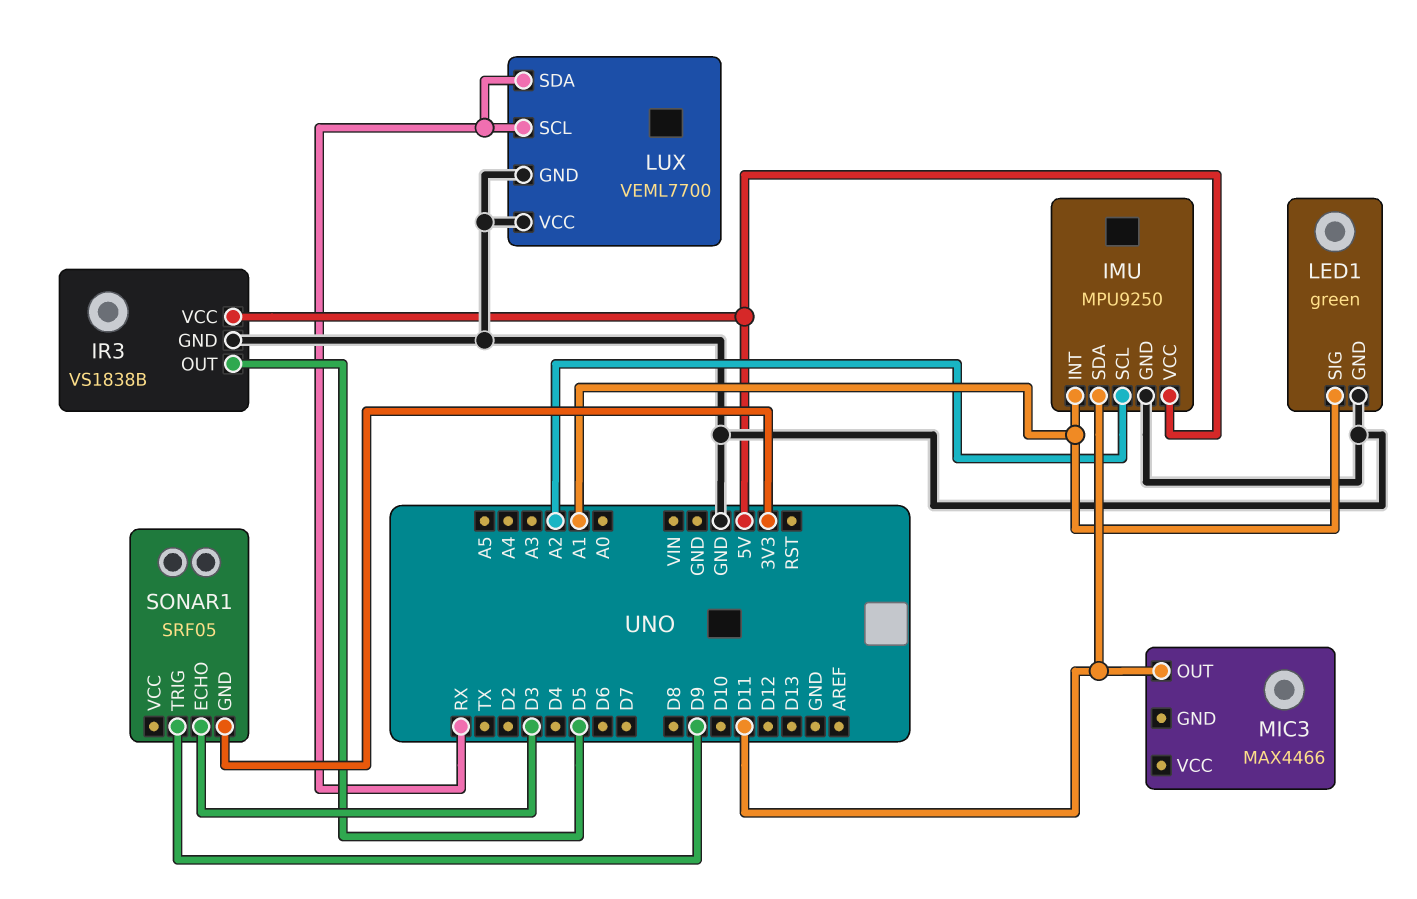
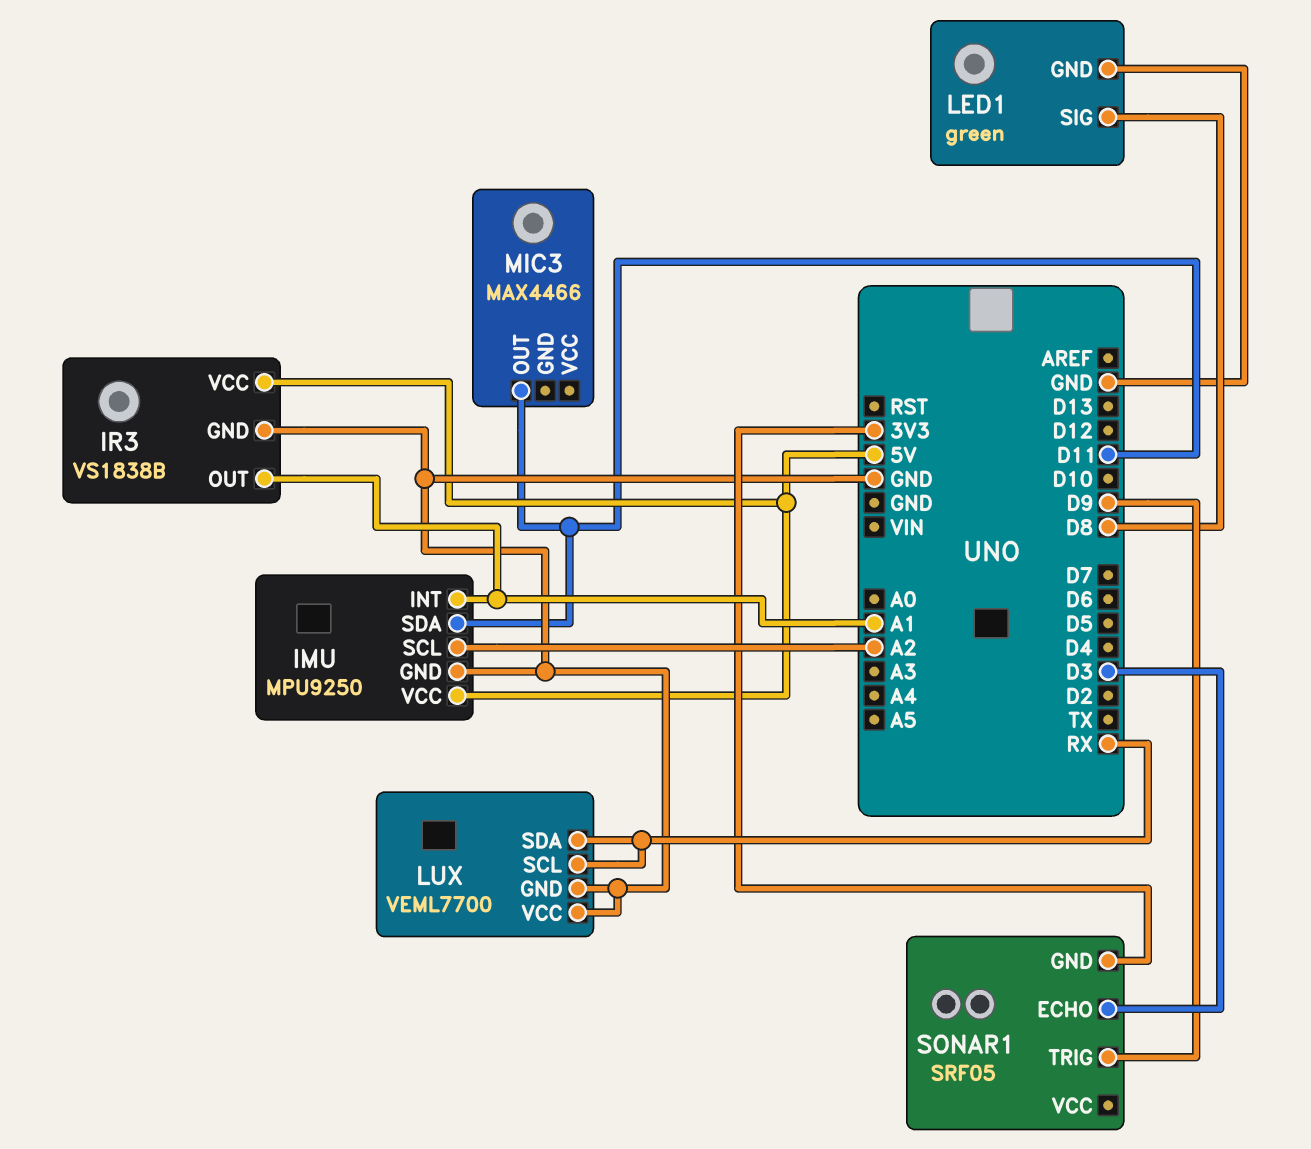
IR3 pin OUT: D5 -> A1
LED1 pin SIG: A1 -> D8

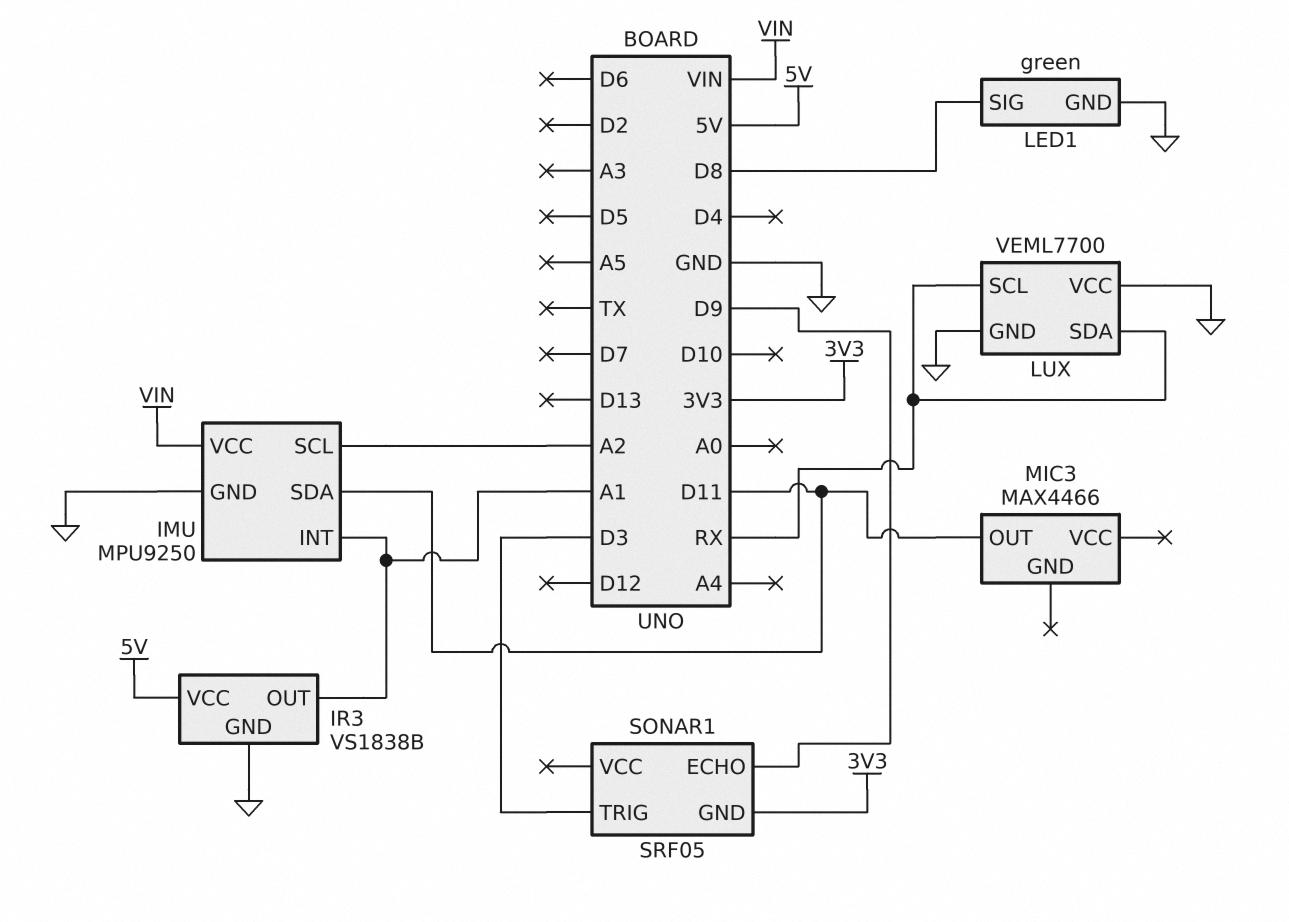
IMU pin VCC: 5V -> VIN
SONAR1 pin ECHO: D3 -> D9
SONAR1 pin TRIG: D9 -> D3

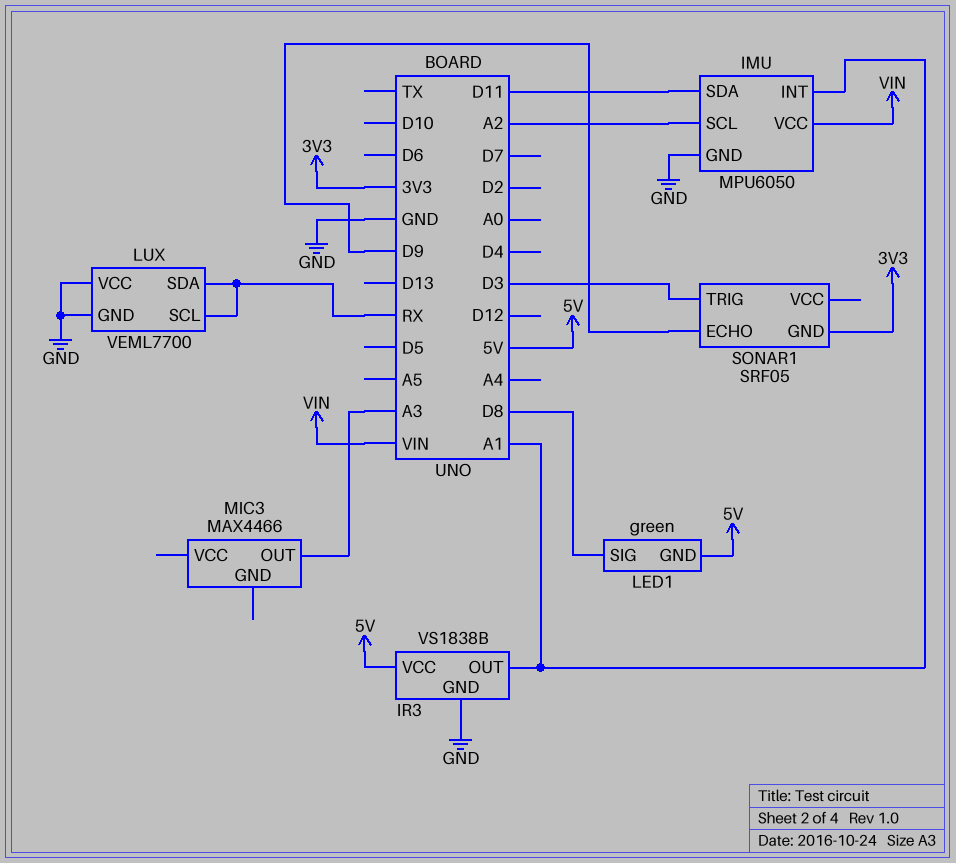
IMU: MPU9250 -> MPU6050
LED1 pin GND: GND -> 5V
MIC3 pin OUT: D11 -> A3

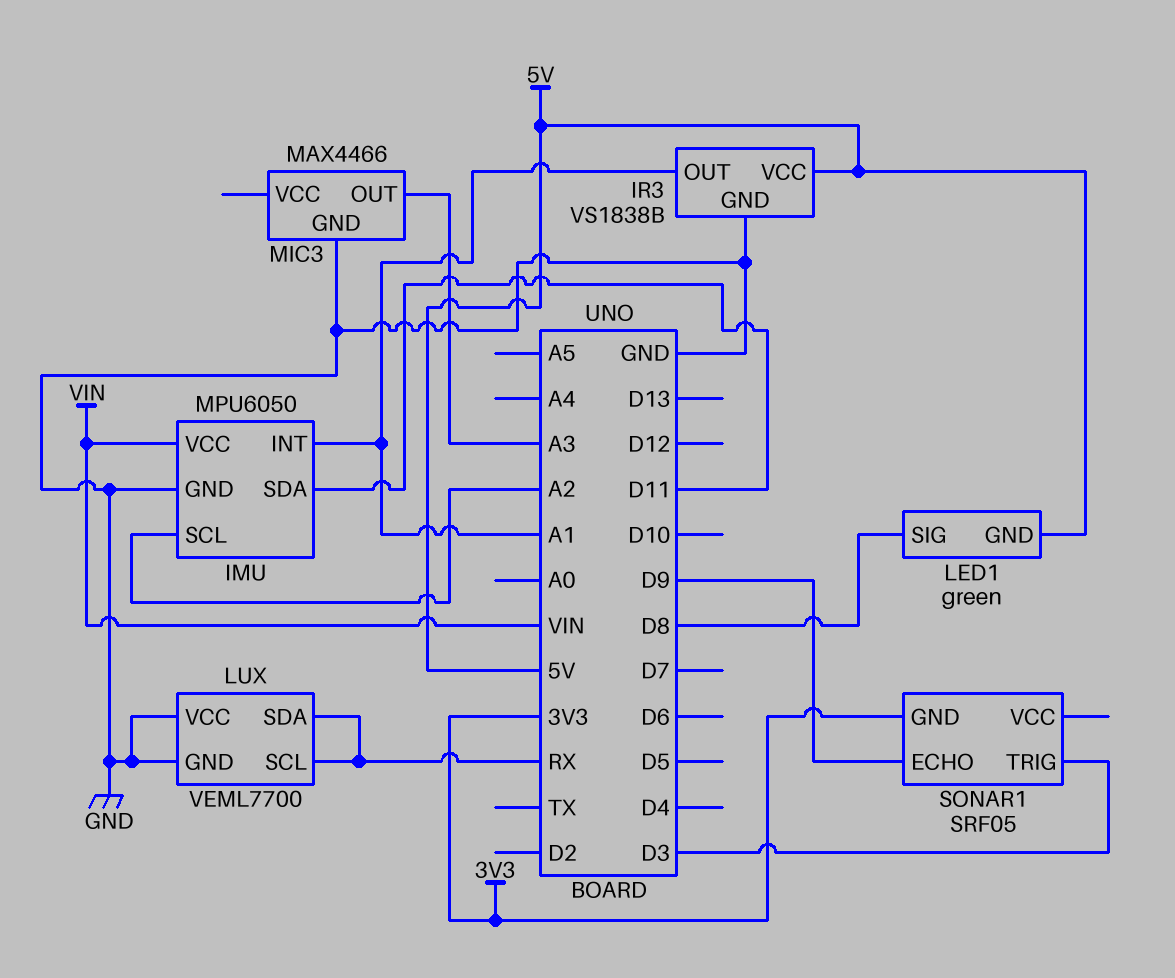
MIC3 pin GND: none -> GND

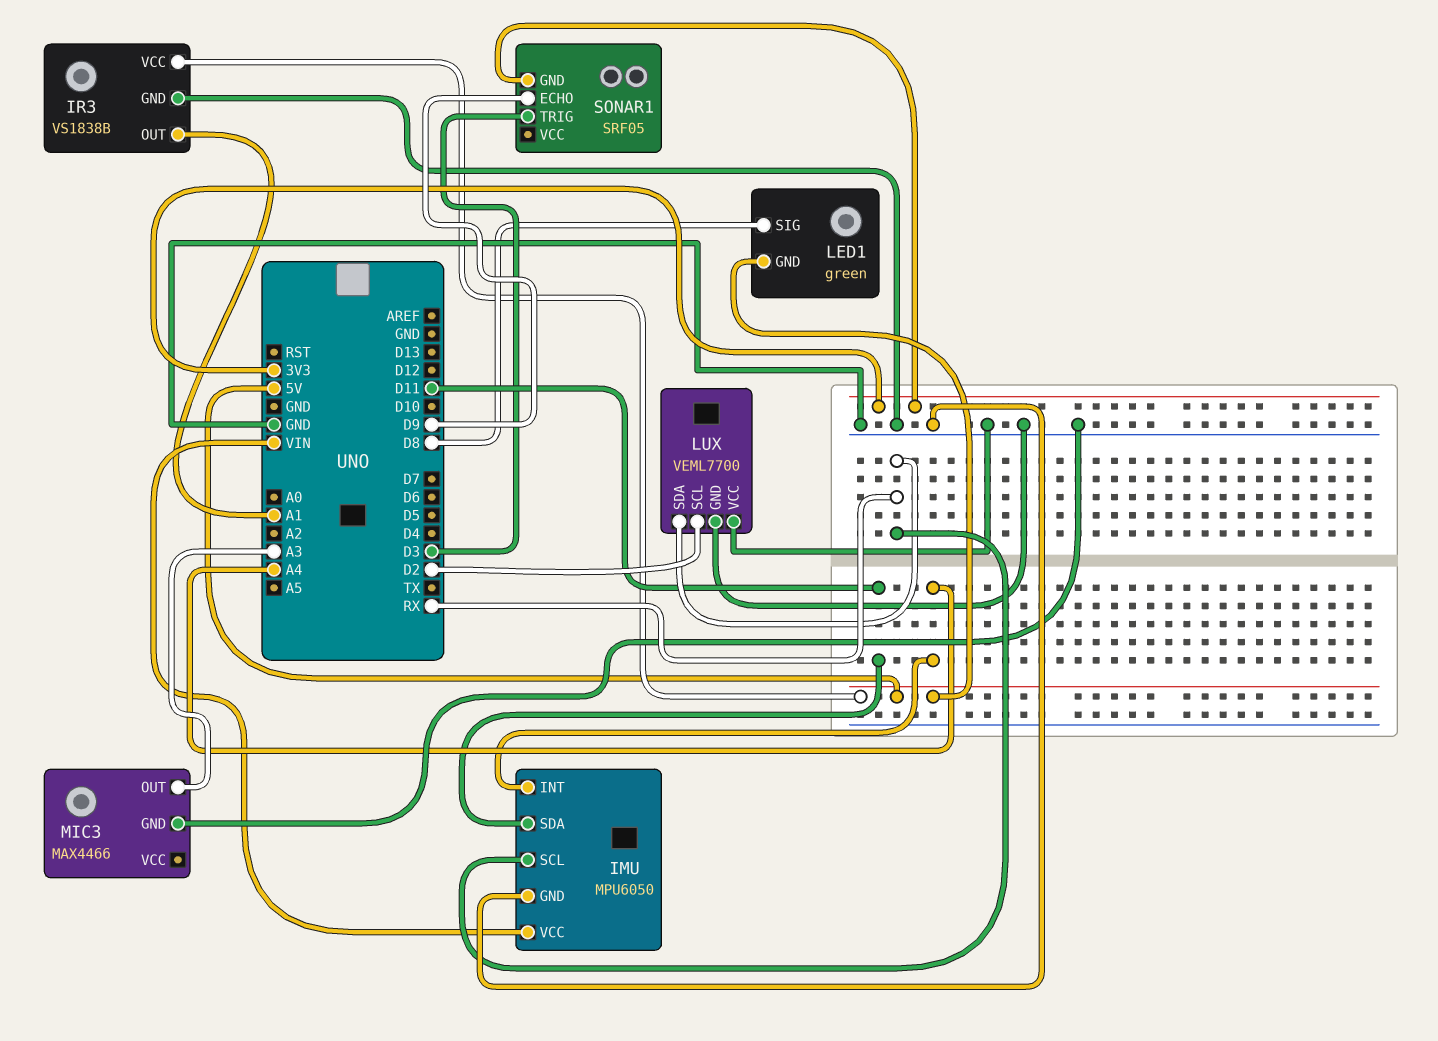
IMU pin INT: A1 -> A4
IMU pin SCL: A2 -> RX
LUX pin SCL: RX -> D2

